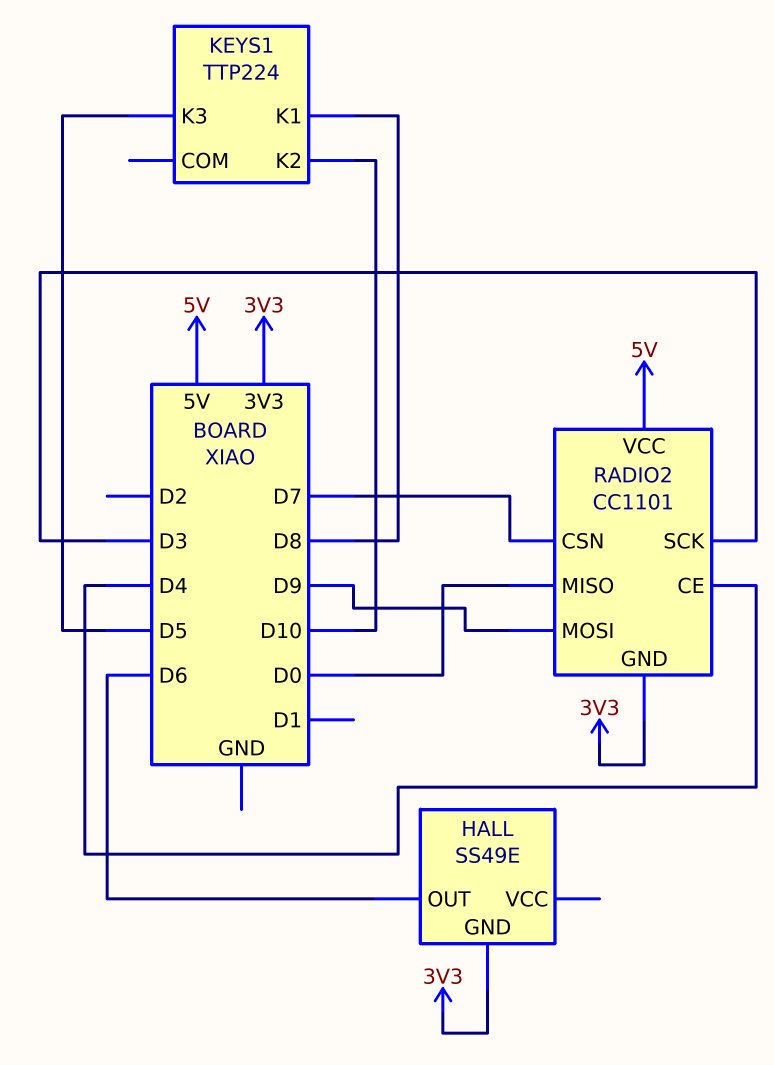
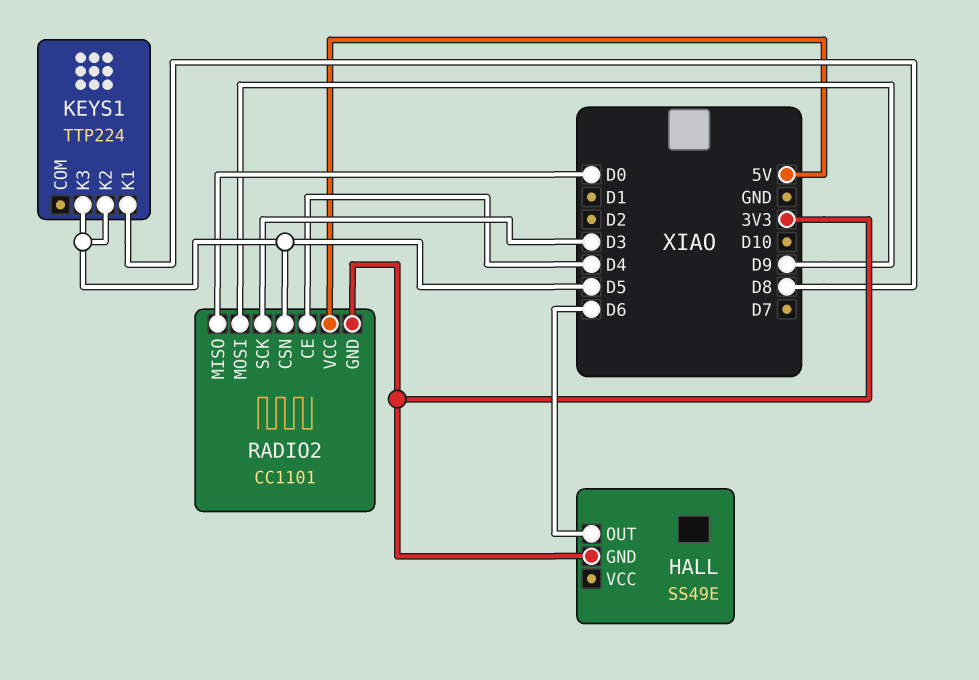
KEYS1 pin K2: D10 -> D5
RADIO2 pin CSN: D7 -> D5

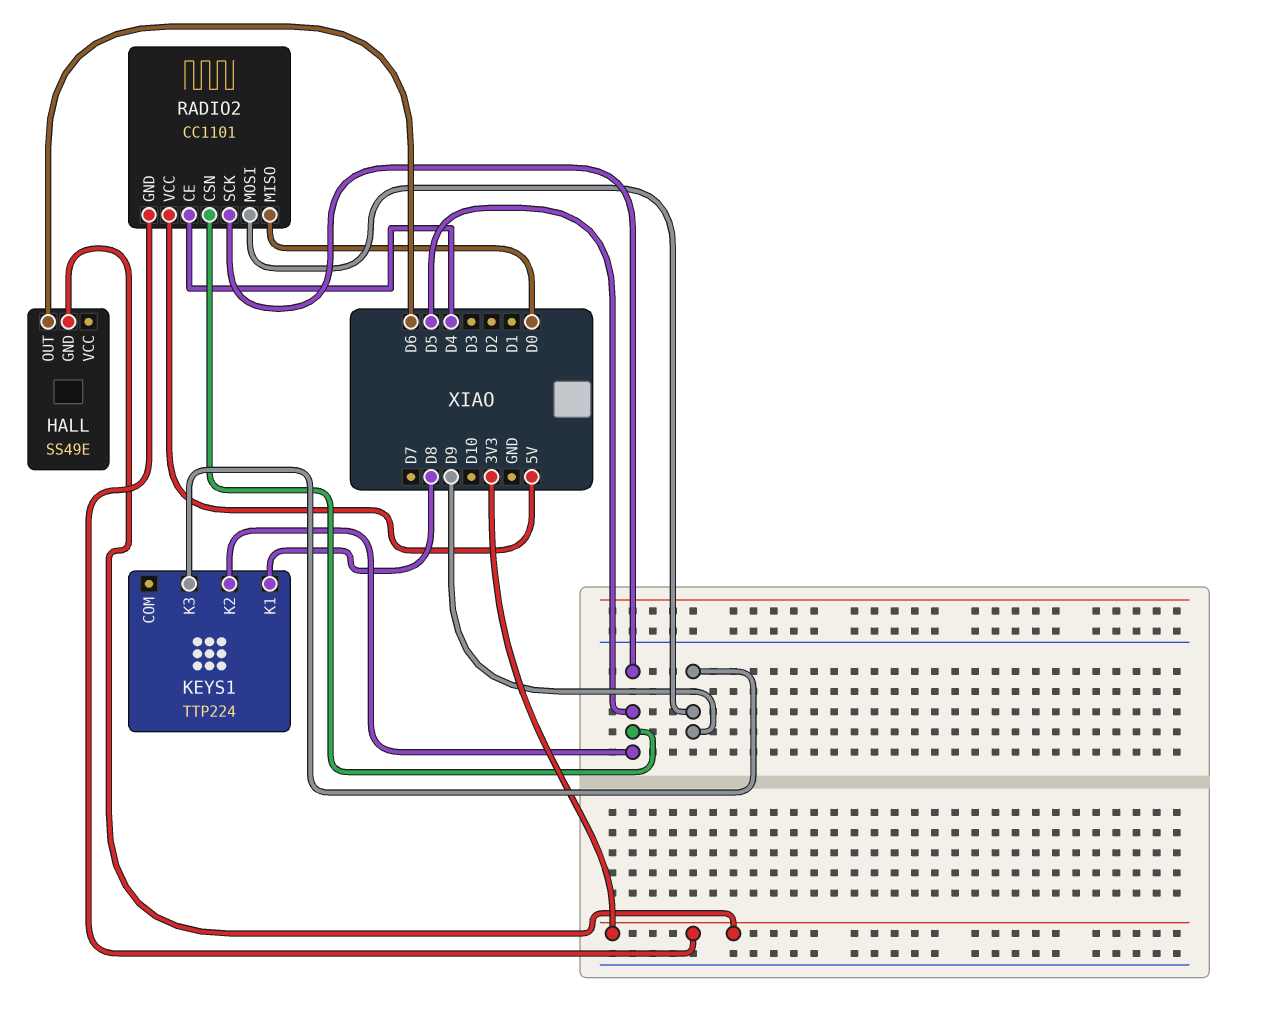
KEYS1 pin K3: D5 -> D9
RADIO2 pin SCK: D3 -> D5

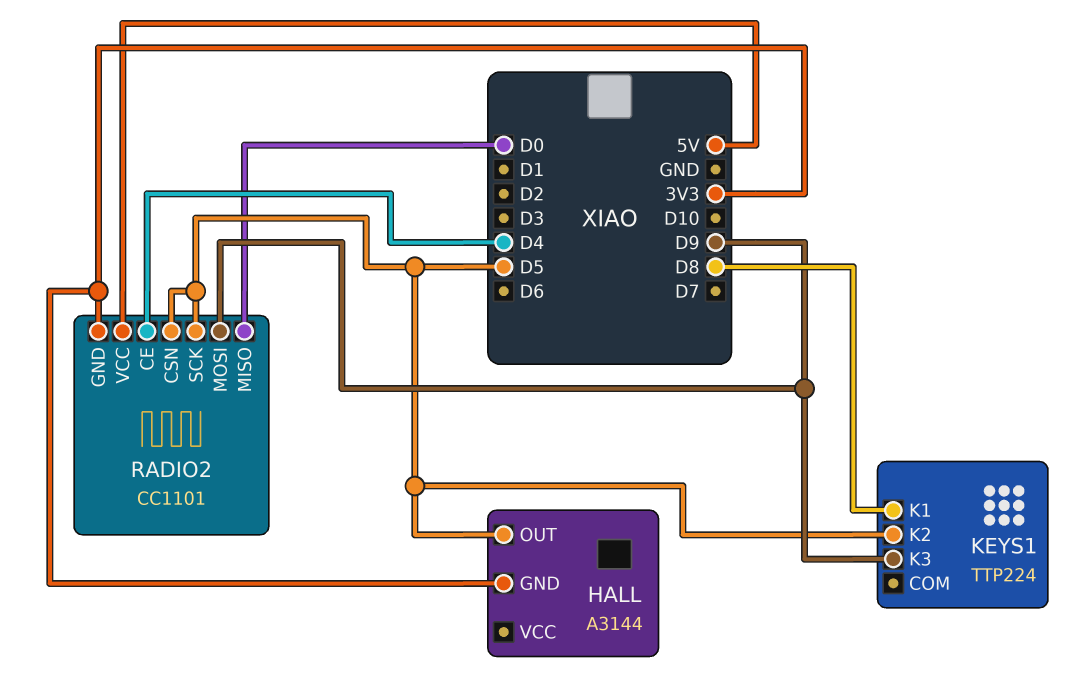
HALL: SS49E -> A3144
HALL pin OUT: D6 -> D5

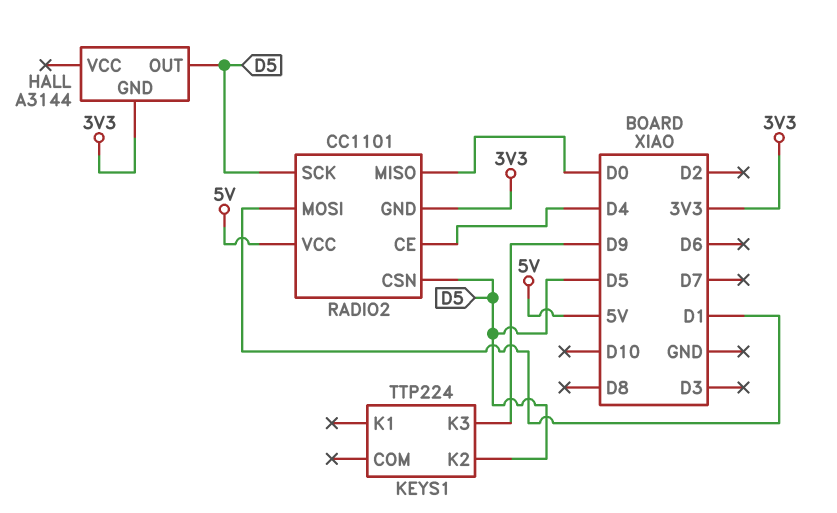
KEYS1 pin K1: D8 -> none
RADIO2 pin MOSI: D9 -> D1

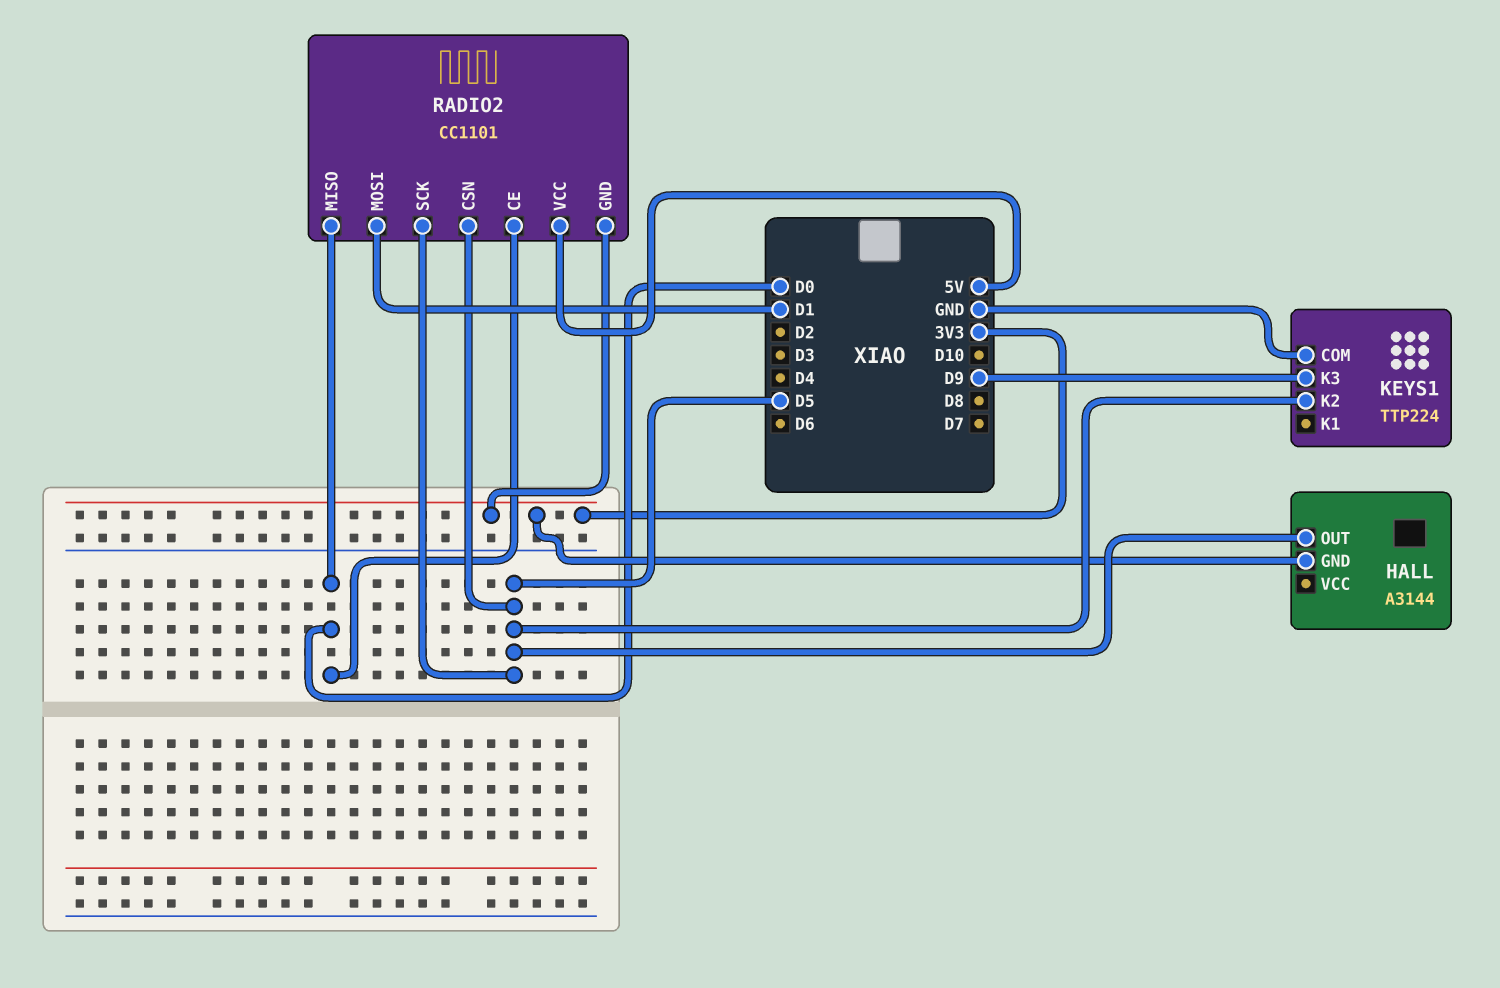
KEYS1 pin COM: none -> GND
RADIO2 pin CE: D4 -> D0

